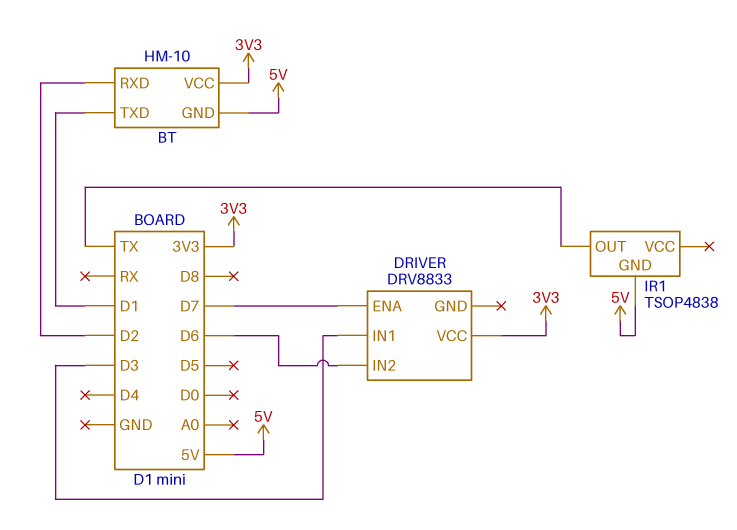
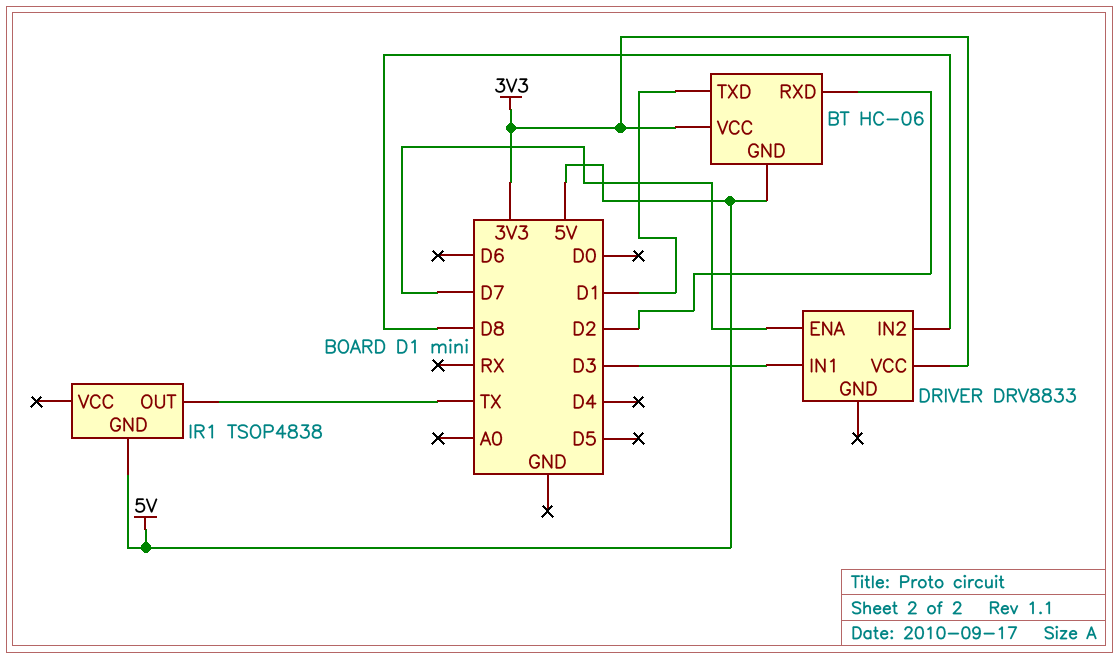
BT: HM-10 -> HC-06
DRIVER pin IN2: D6 -> D8

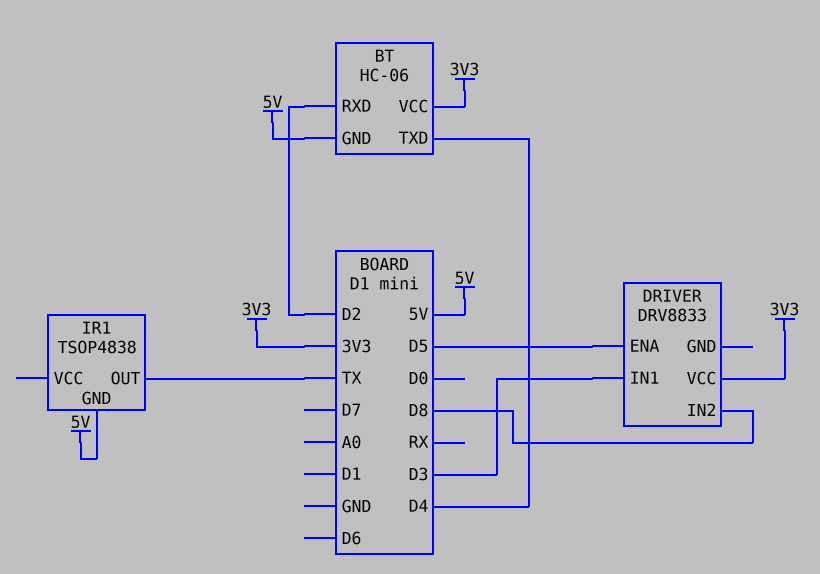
BT pin TXD: D1 -> D4
DRIVER pin ENA: D7 -> D5

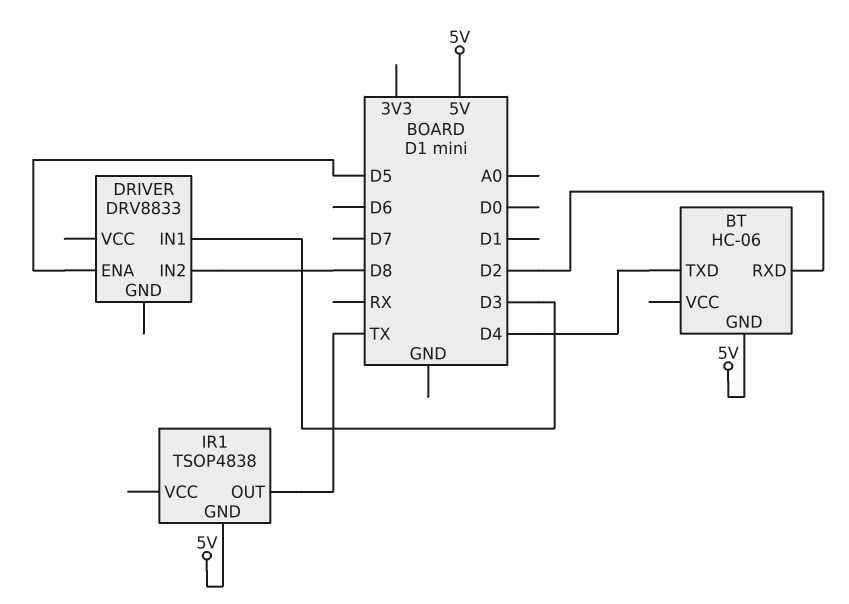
BT pin VCC: 3V3 -> none
DRIVER pin VCC: 3V3 -> none

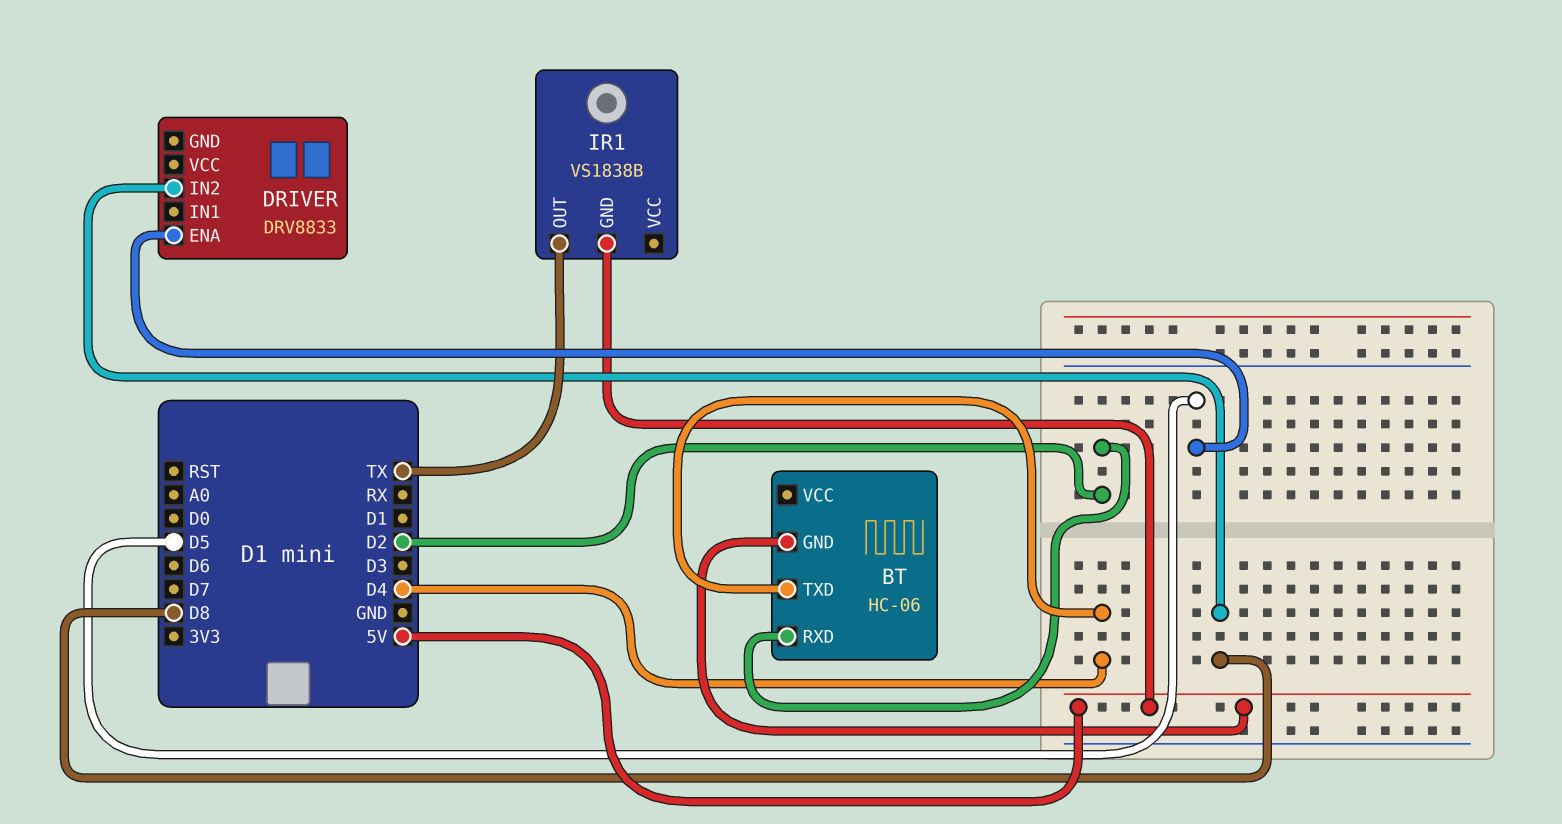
DRIVER pin IN1: D3 -> none
IR1: TSOP4838 -> VS1838B

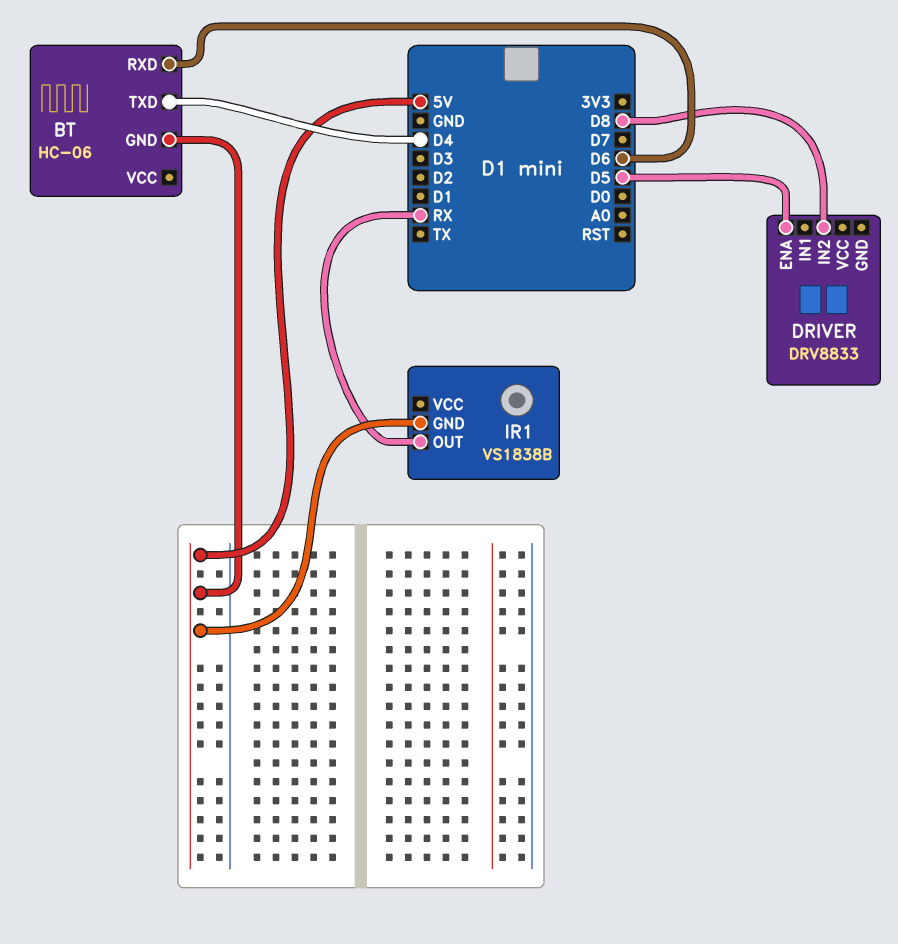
BT pin RXD: D2 -> D6
IR1 pin OUT: TX -> RX

